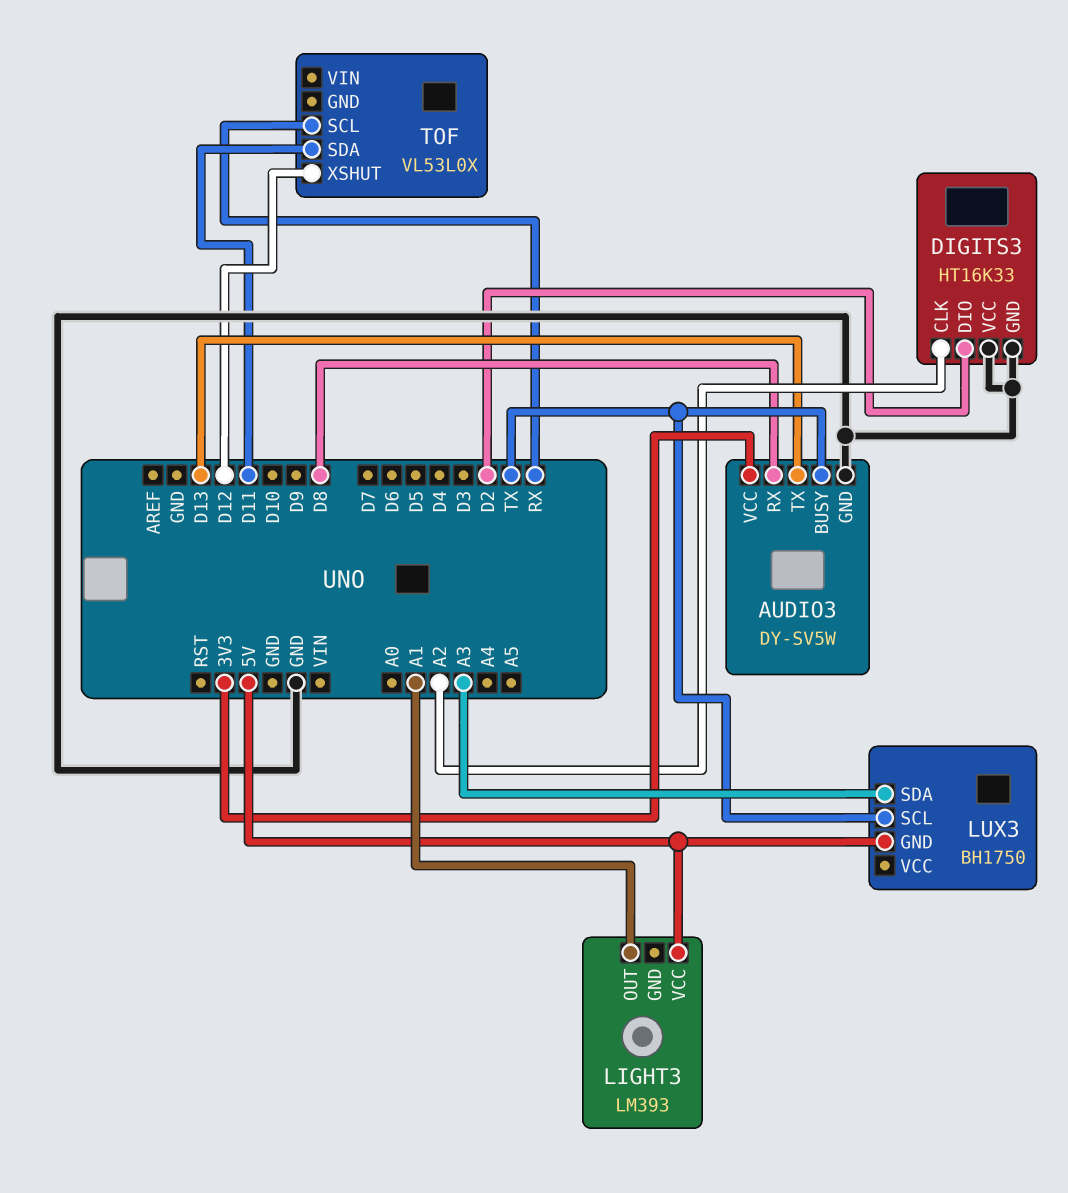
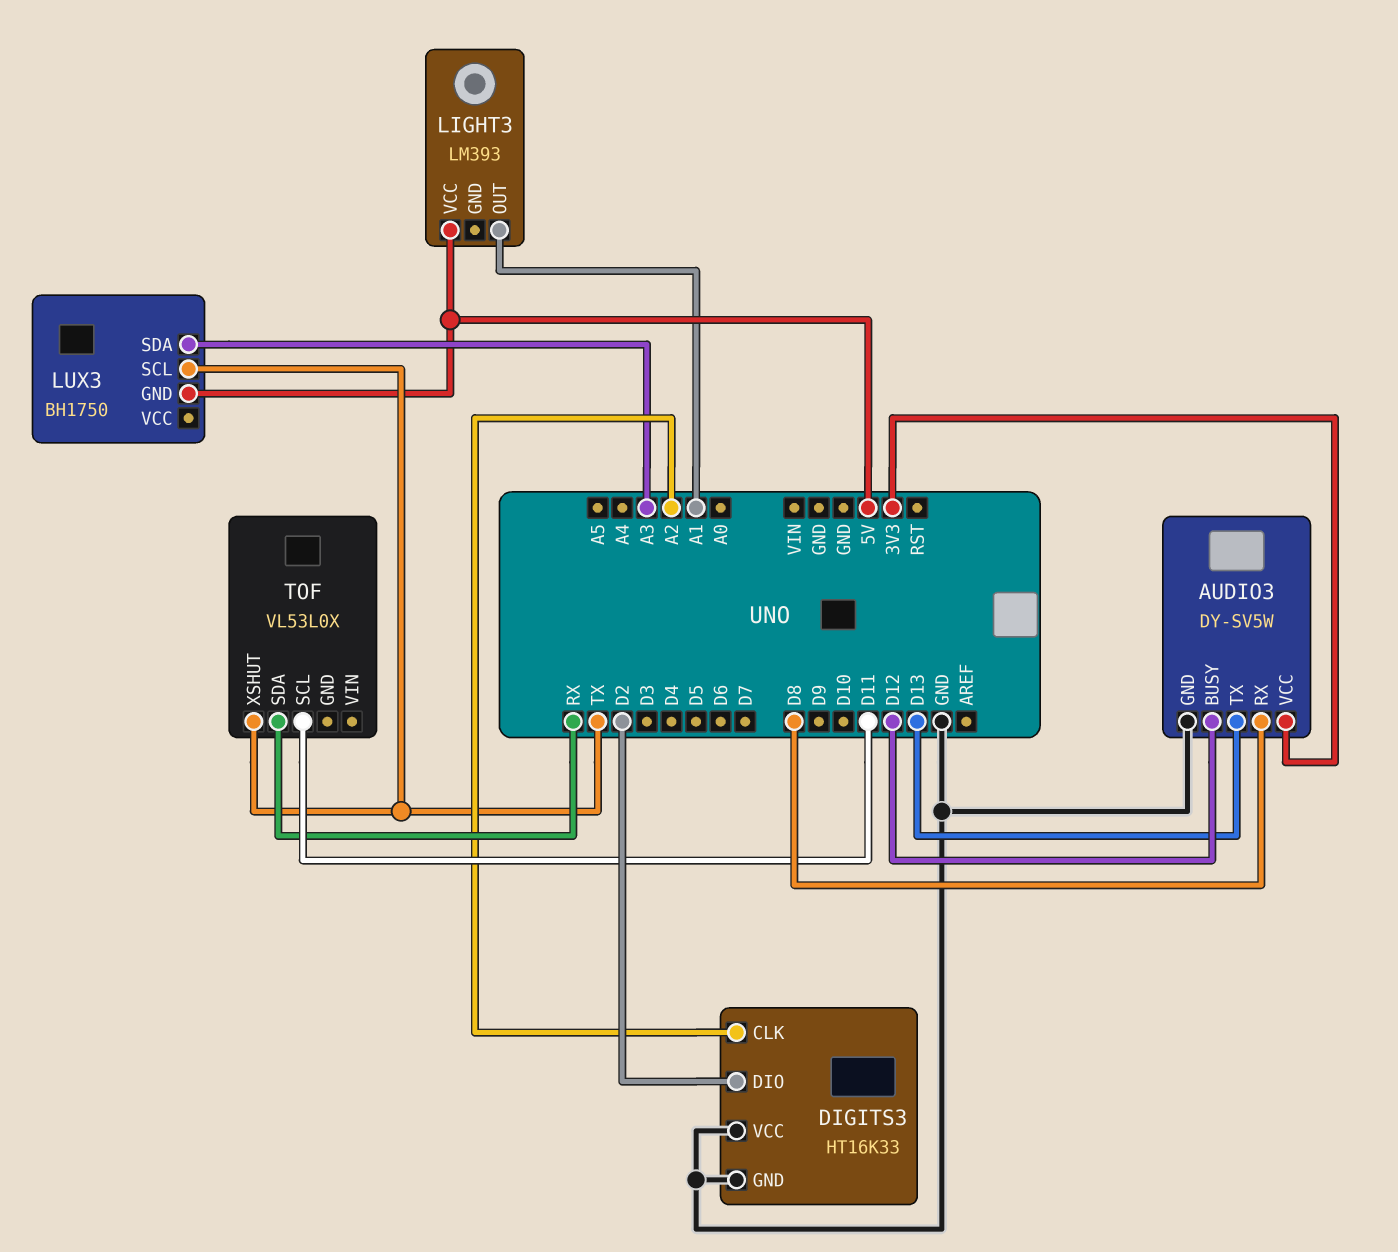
AUDIO3 pin BUSY: TX -> D12
TOF pin SCL: RX -> D11
TOF pin SDA: D11 -> RX
TOF pin XSHUT: D12 -> TX

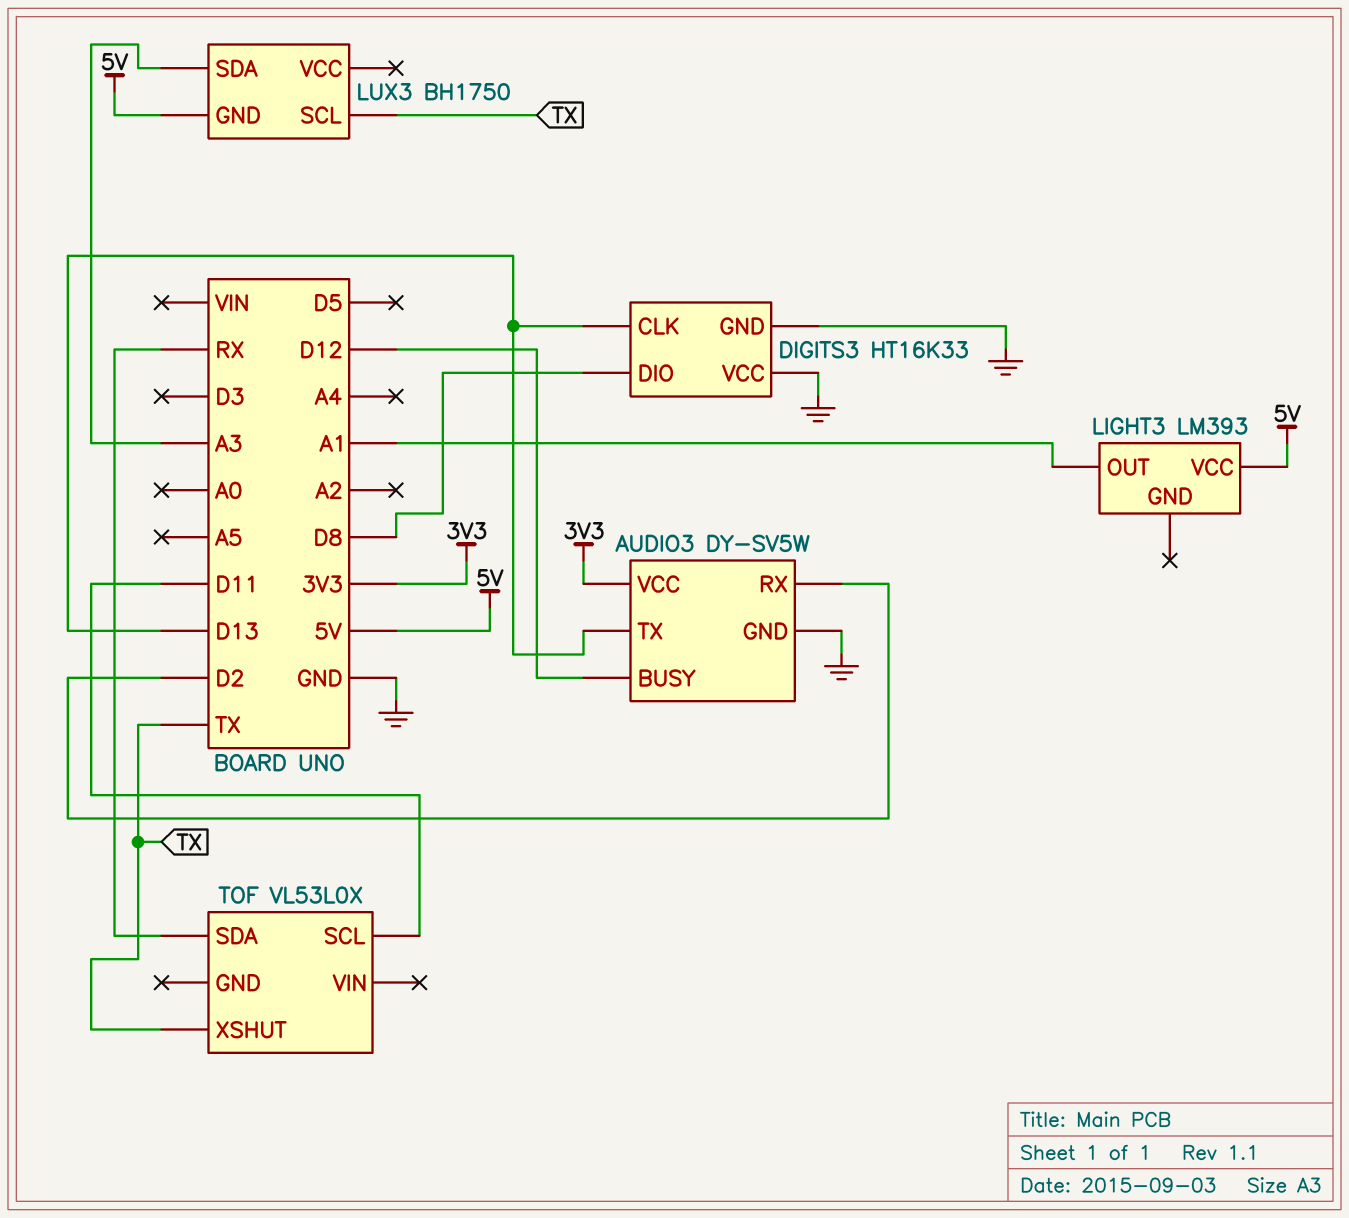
AUDIO3 pin RX: D8 -> D2
DIGITS3 pin CLK: A2 -> D13
DIGITS3 pin DIO: D2 -> D8

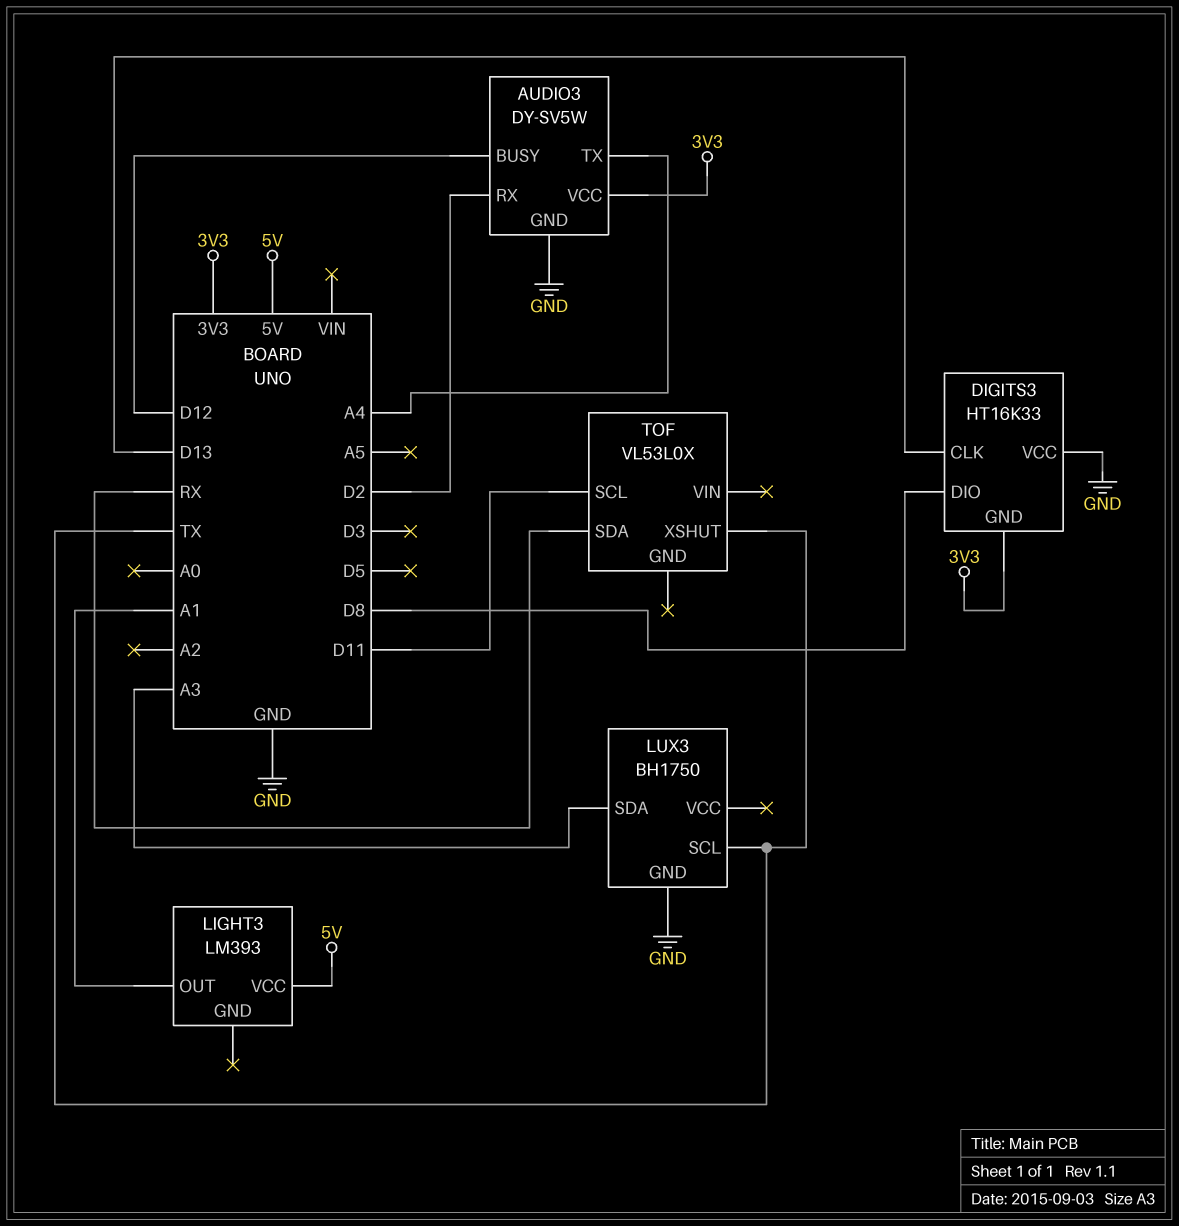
AUDIO3 pin TX: D13 -> A4
DIGITS3 pin GND: GND -> 3V3
LUX3 pin GND: 5V -> GND

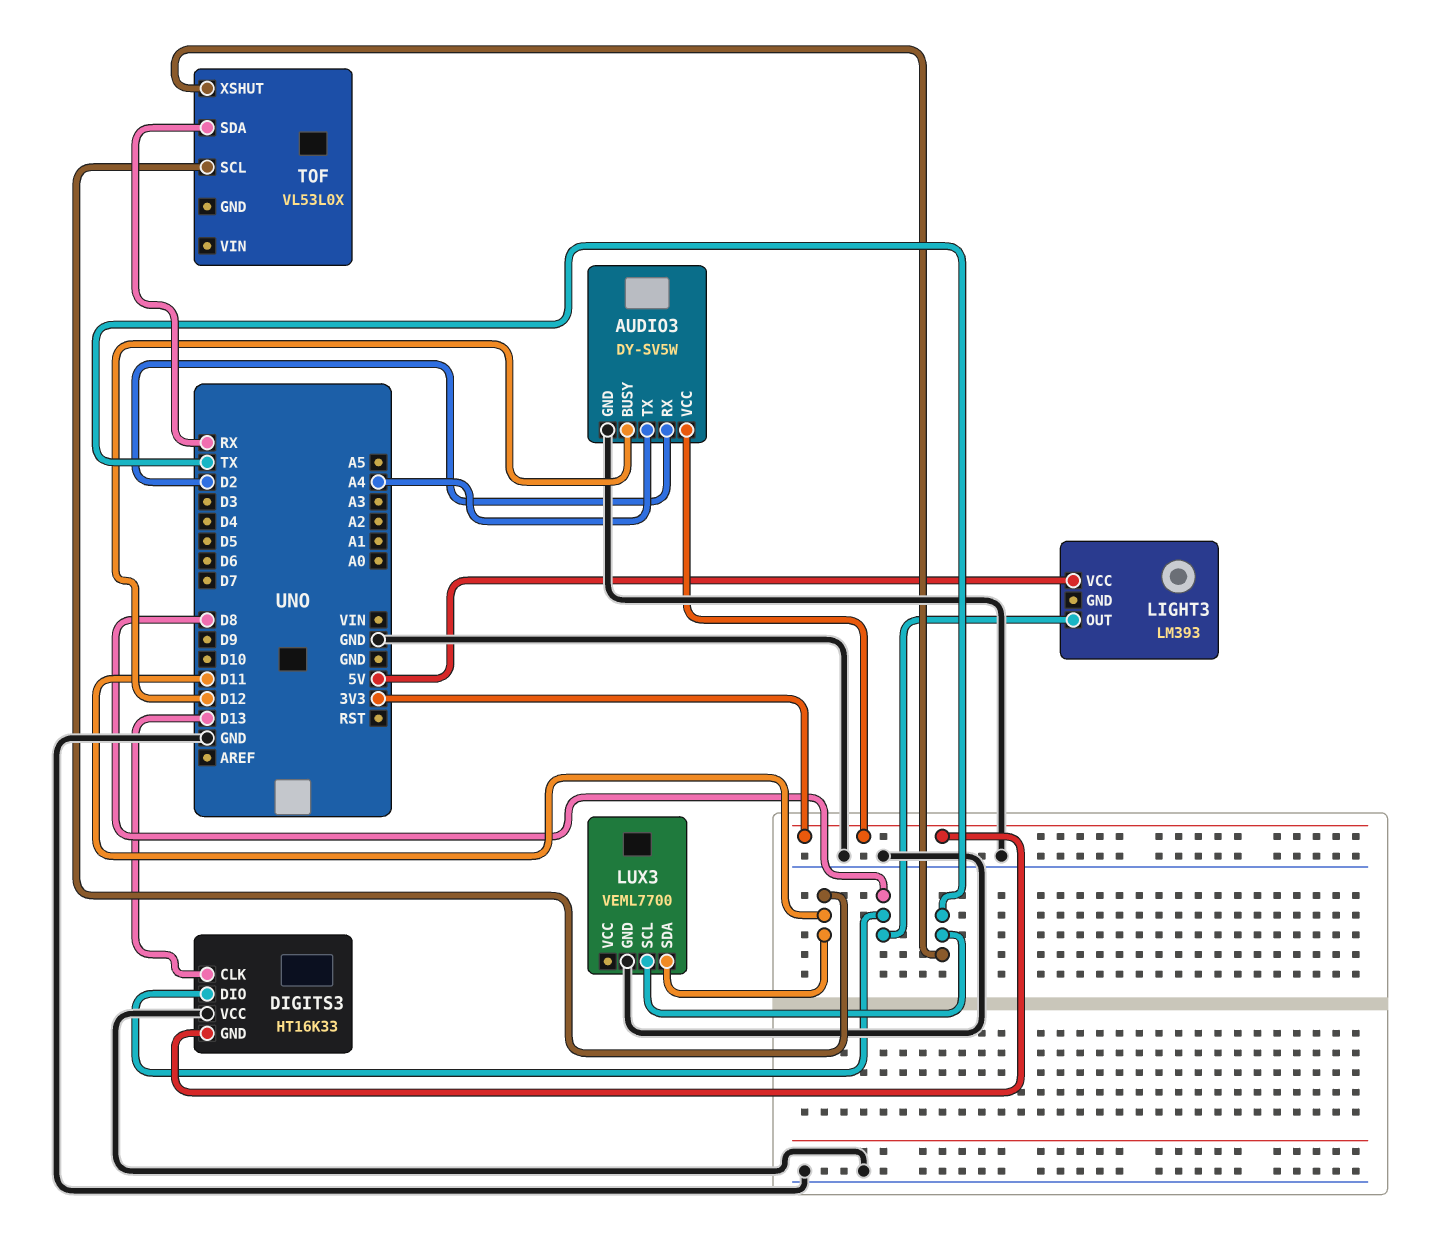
LIGHT3 pin OUT: A1 -> D8
LUX3: BH1750 -> VEML7700
LUX3 pin SDA: A3 -> D11

